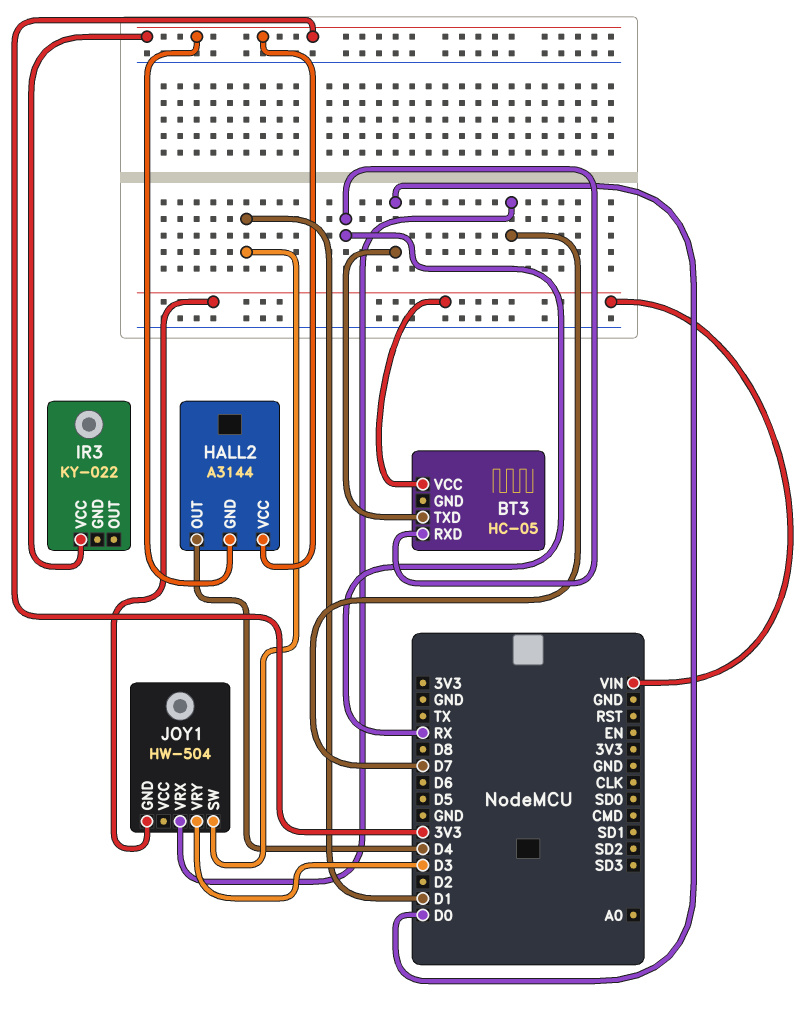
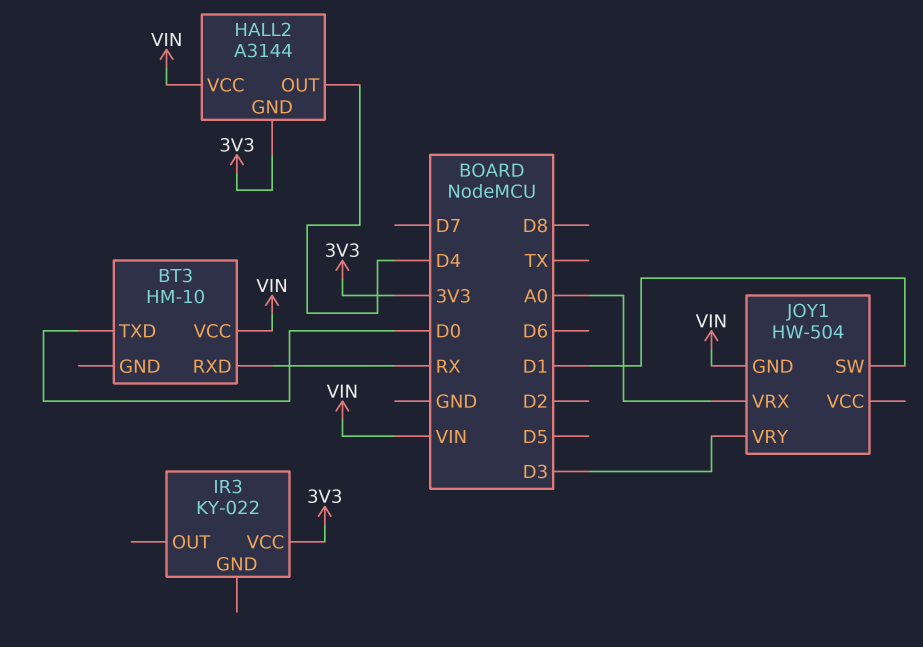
BT3: HC-05 -> HM-10
HALL2 pin VCC: 3V3 -> VIN
JOY1 pin VRX: D7 -> A0

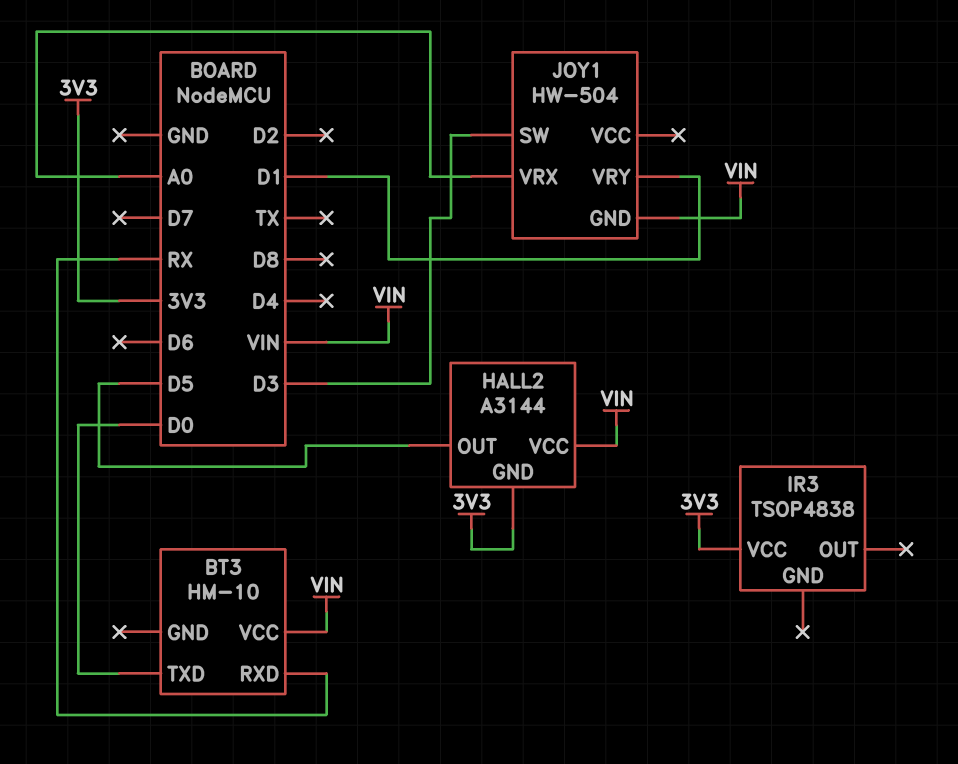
HALL2 pin OUT: D4 -> D5
IR3: KY-022 -> TSOP4838
JOY1 pin SW: D1 -> D3
JOY1 pin VRY: D3 -> D1

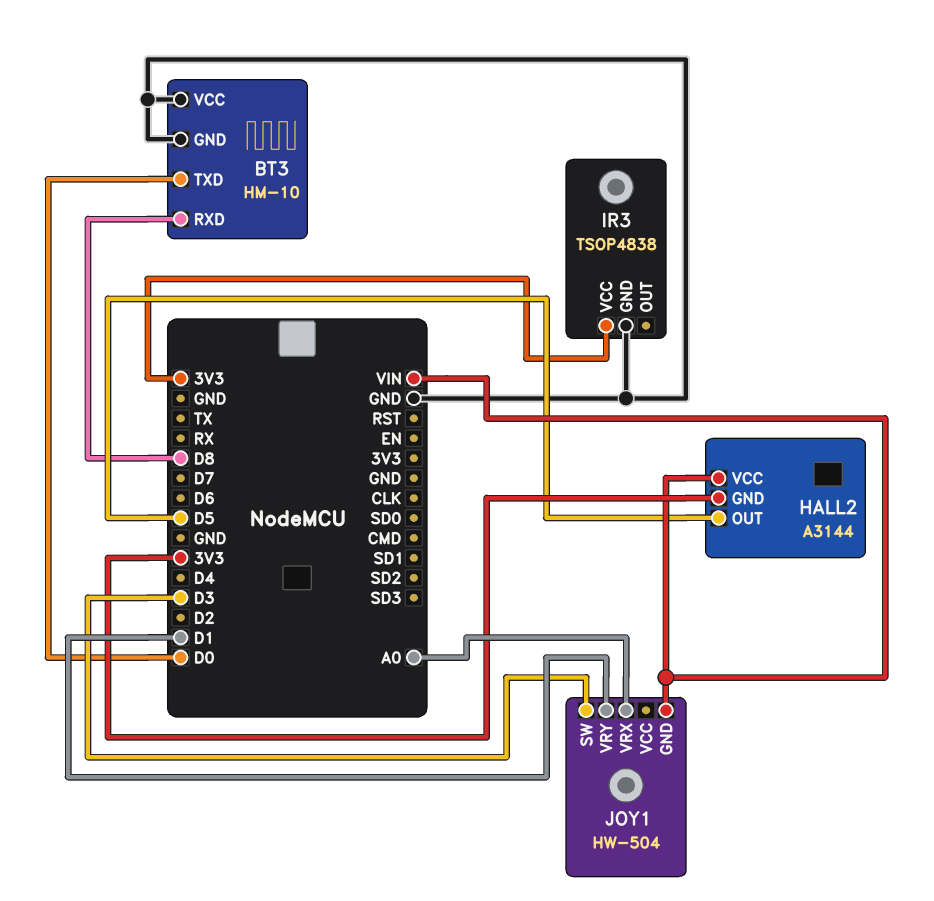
BT3 pin GND: none -> GND
BT3 pin RXD: RX -> D8
BT3 pin VCC: VIN -> GND
IR3 pin GND: none -> GND

